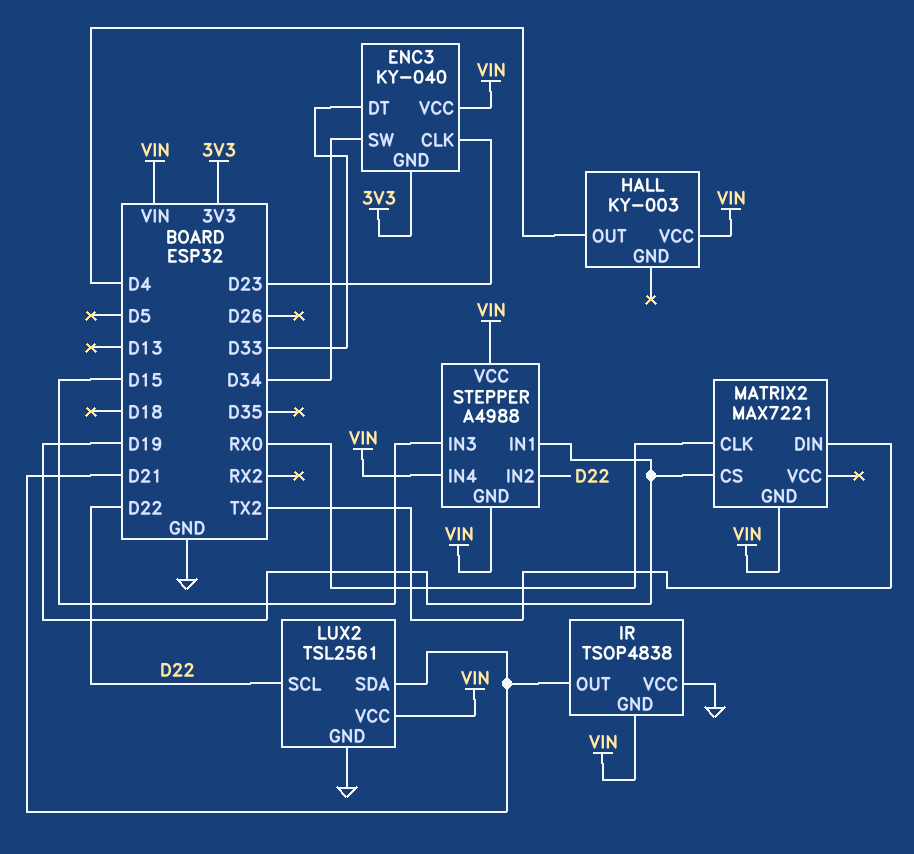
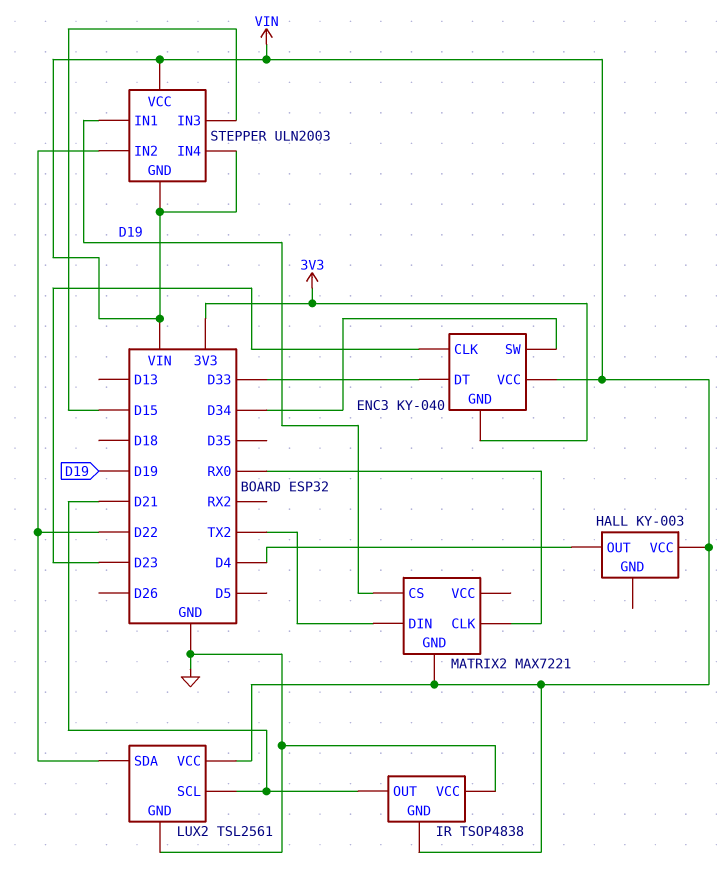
LUX2 pin SCL: D22 -> D21
LUX2 pin SDA: D21 -> D22
STEPPER: A4988 -> ULN2003

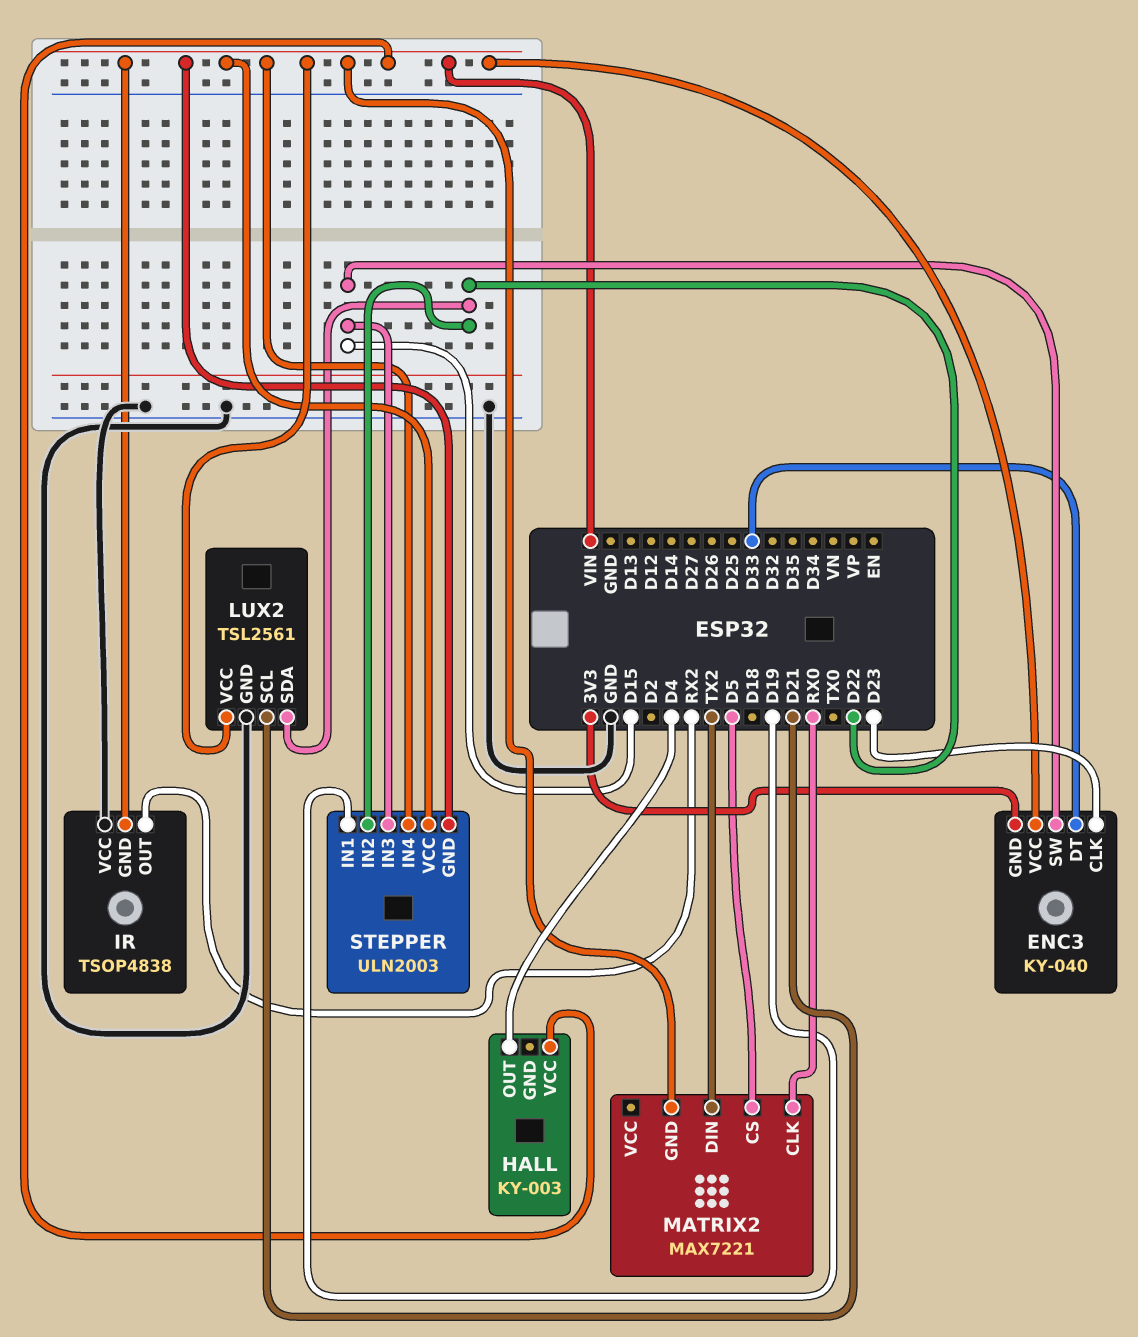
ENC3 pin SW: D34 -> D15
IR pin OUT: D21 -> RX2
MATRIX2 pin CS: D19 -> D5

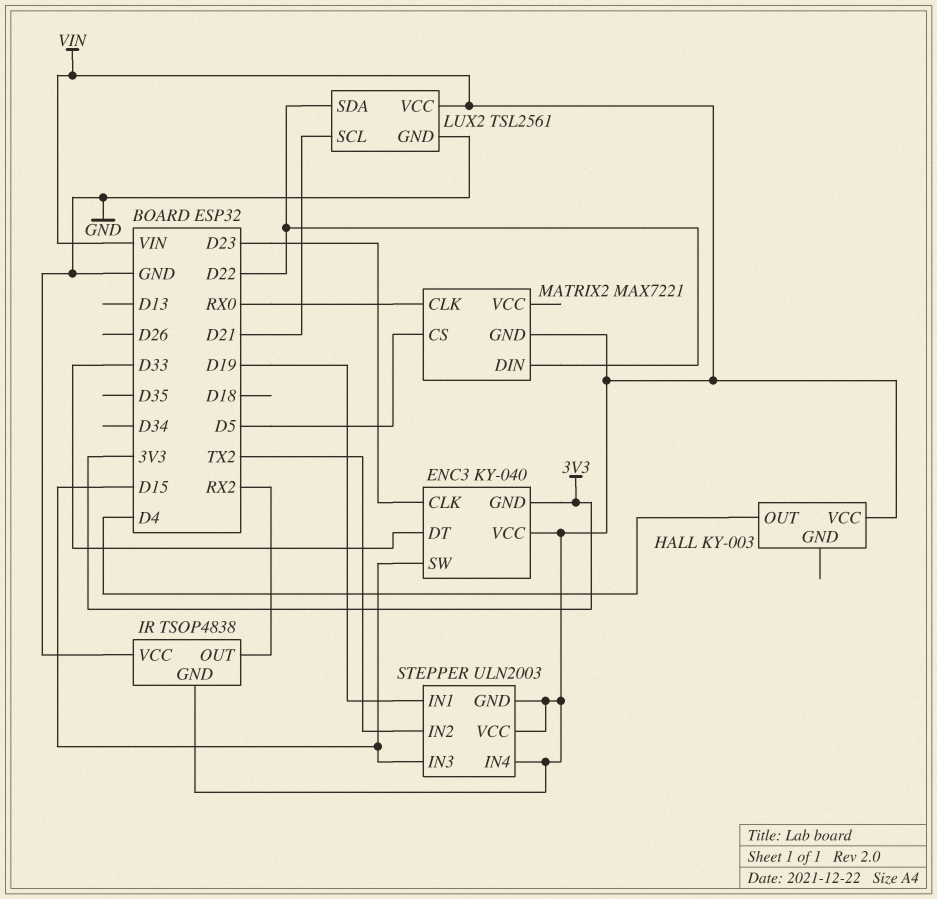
MATRIX2 pin DIN: TX2 -> D22
STEPPER pin IN2: D22 -> TX2

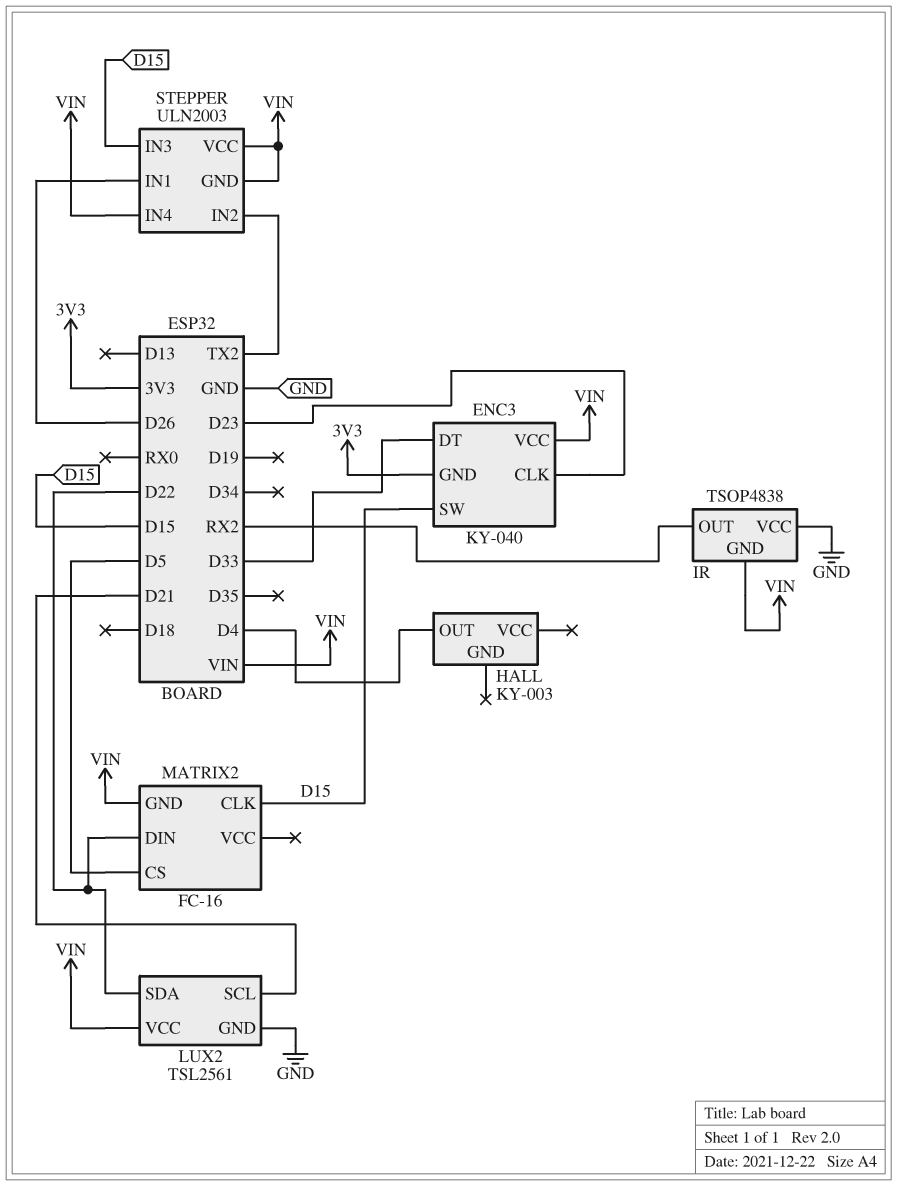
HALL pin VCC: VIN -> none
MATRIX2: MAX7221 -> FC-16
MATRIX2 pin CLK: RX0 -> D15
STEPPER pin IN1: D19 -> D26

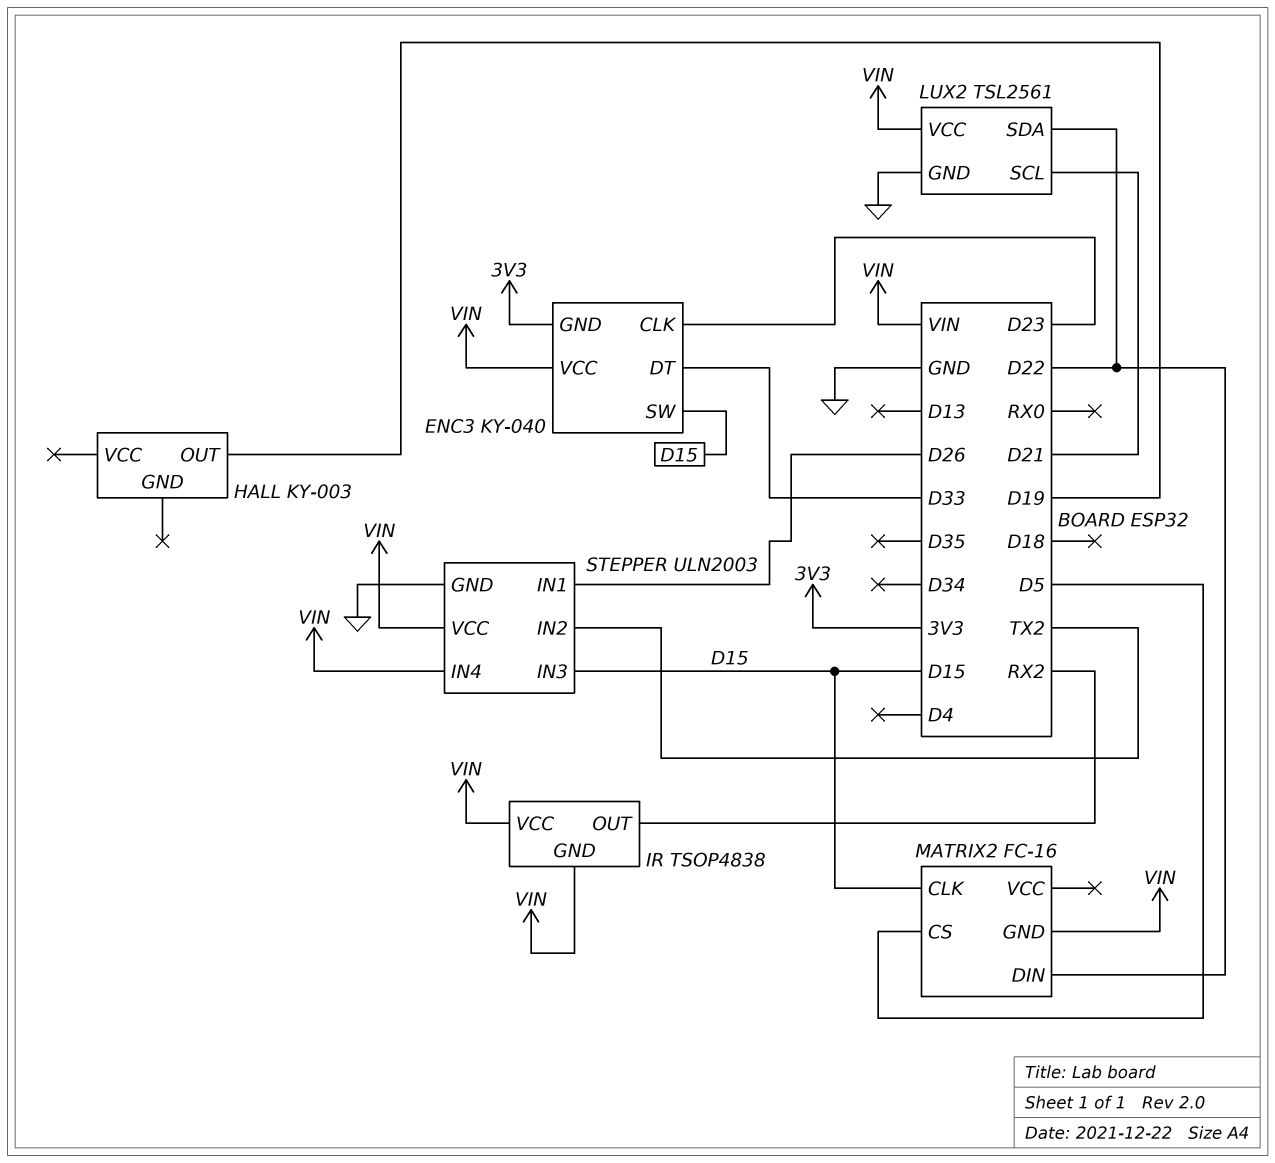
HALL pin OUT: D4 -> D19
IR pin VCC: GND -> VIN
STEPPER pin GND: VIN -> GND

